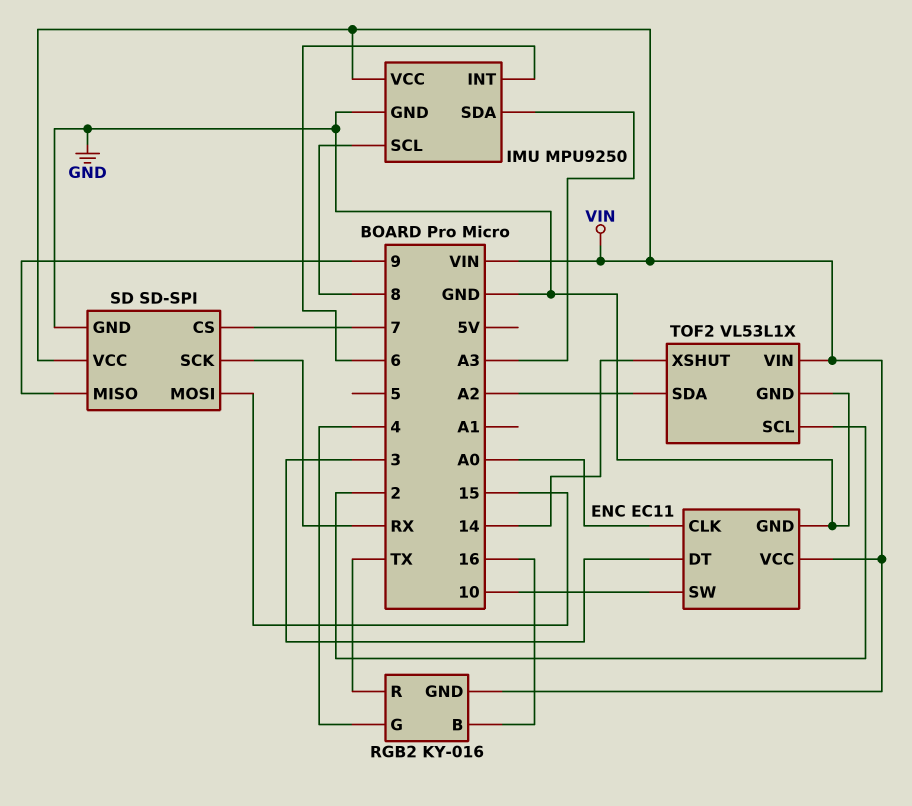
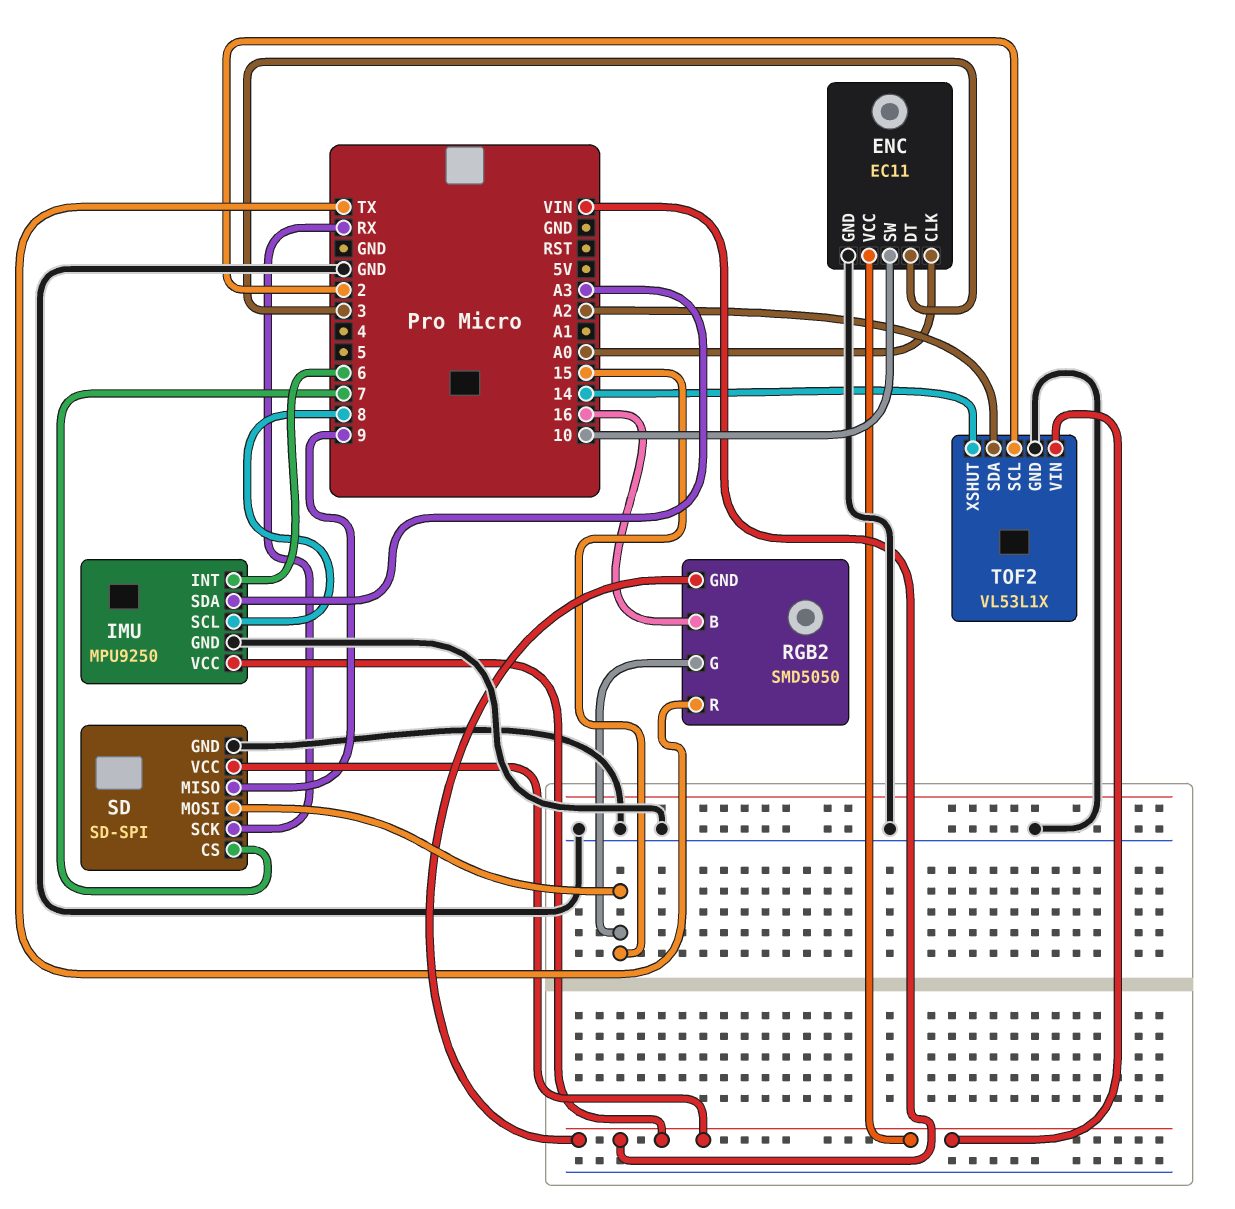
RGB2: KY-016 -> SMD5050
RGB2 pin G: 4 -> 15

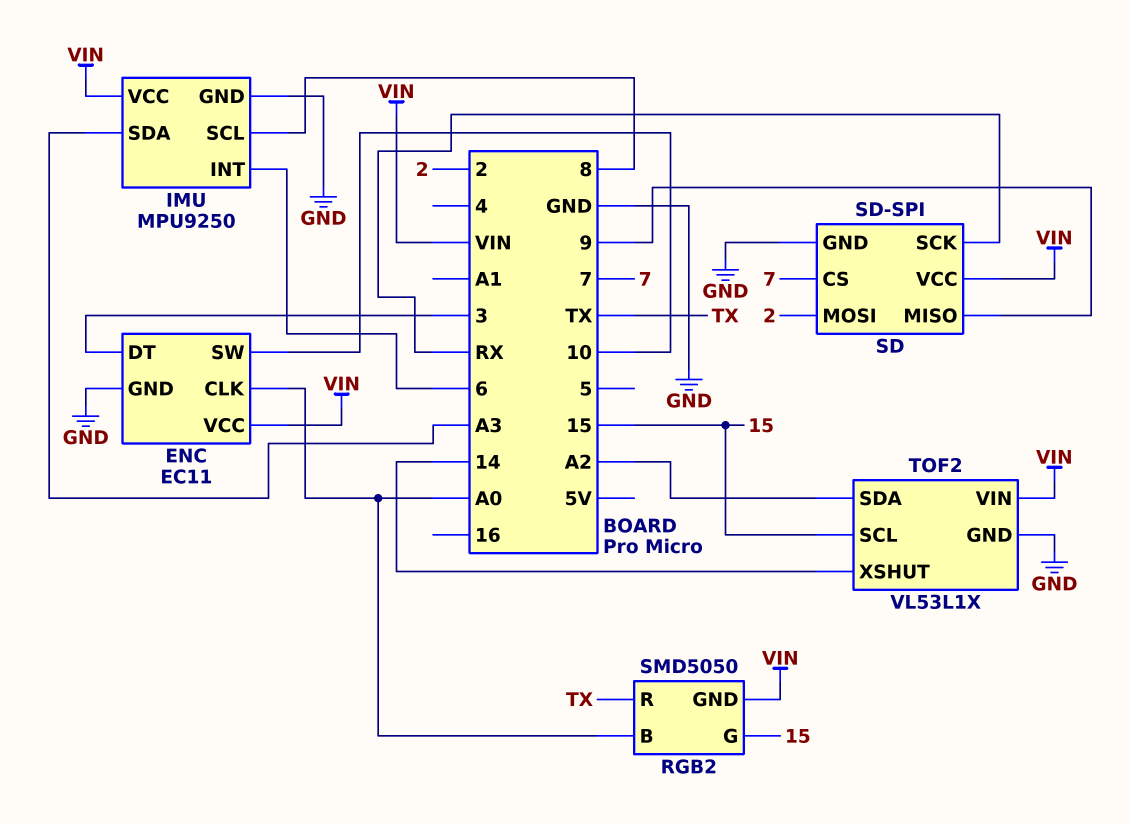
RGB2 pin B: 16 -> A0
SD pin MOSI: 15 -> 2
TOF2 pin SCL: 2 -> 15

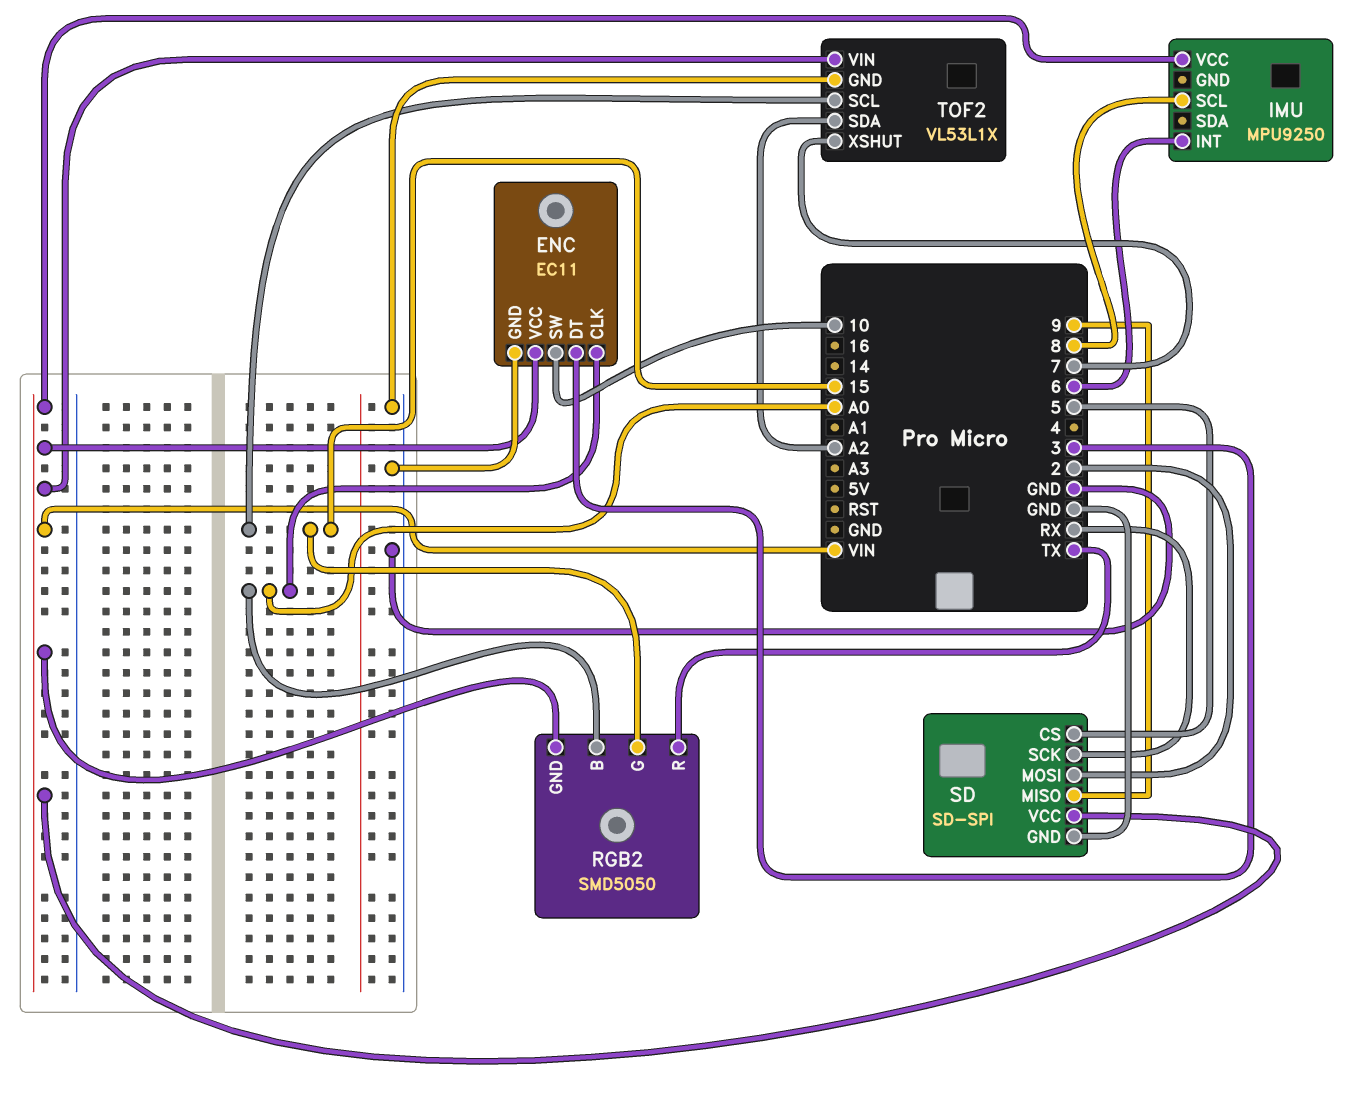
IMU pin GND: GND -> none
IMU pin SDA: A3 -> none
SD pin CS: 7 -> 5
TOF2 pin XSHUT: 14 -> 7

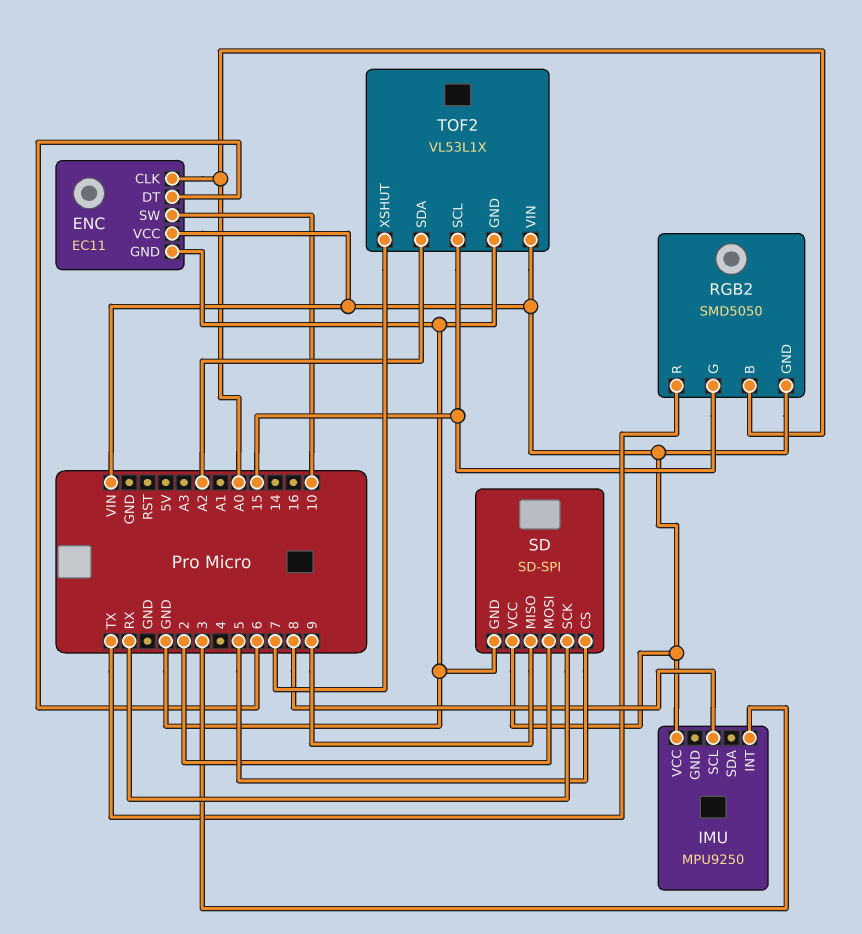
ENC pin DT: 3 -> 6
IMU pin INT: 6 -> 3

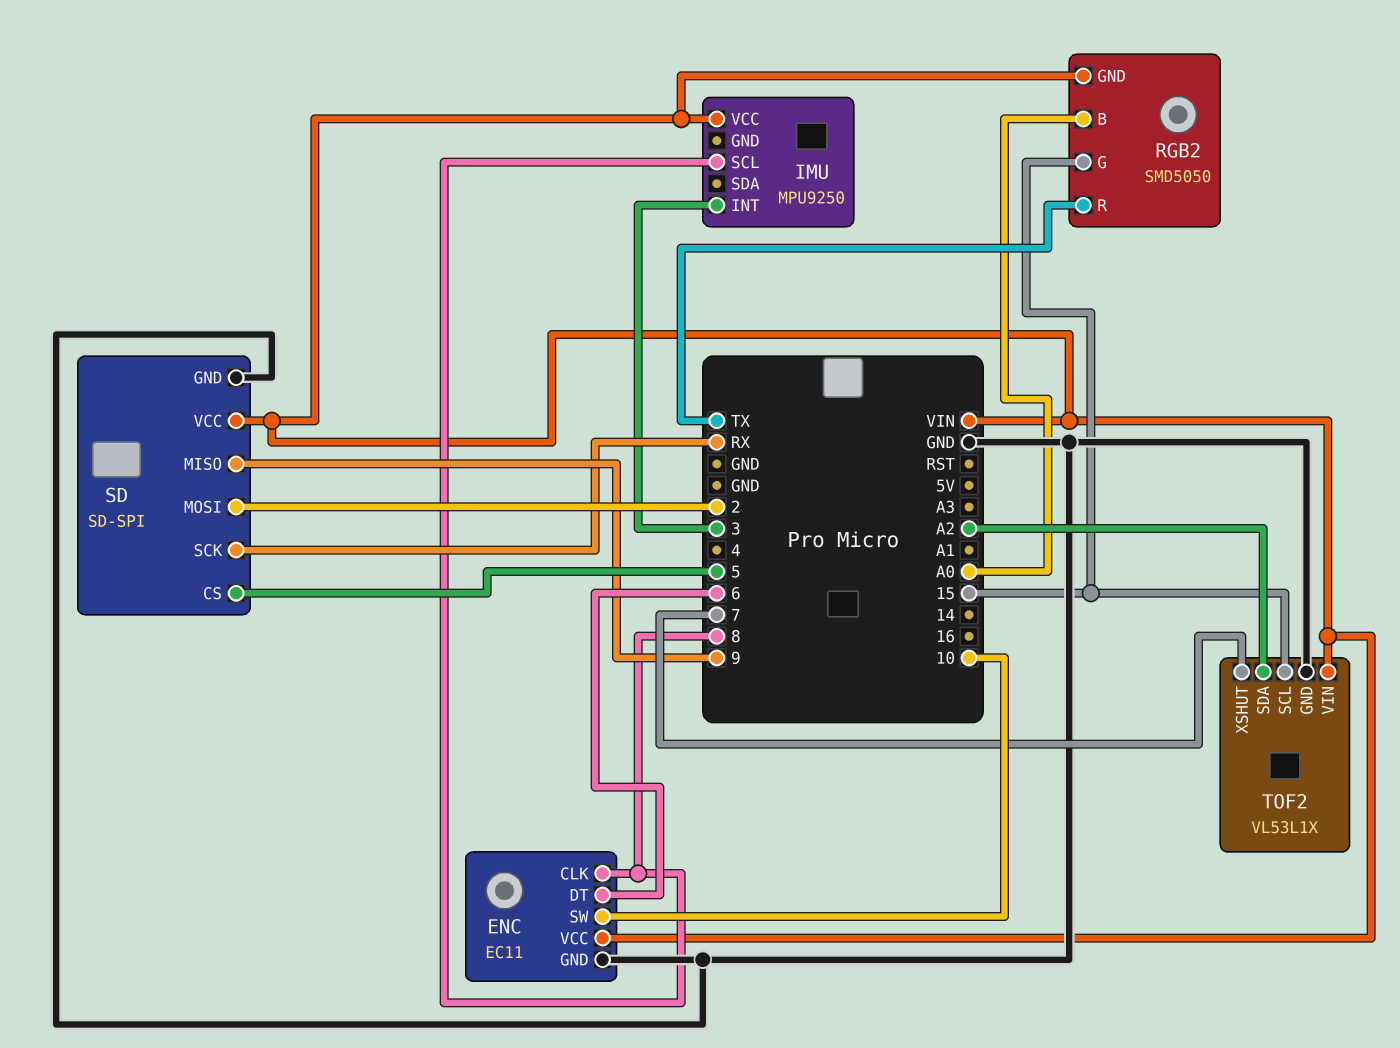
ENC pin CLK: A0 -> 8

